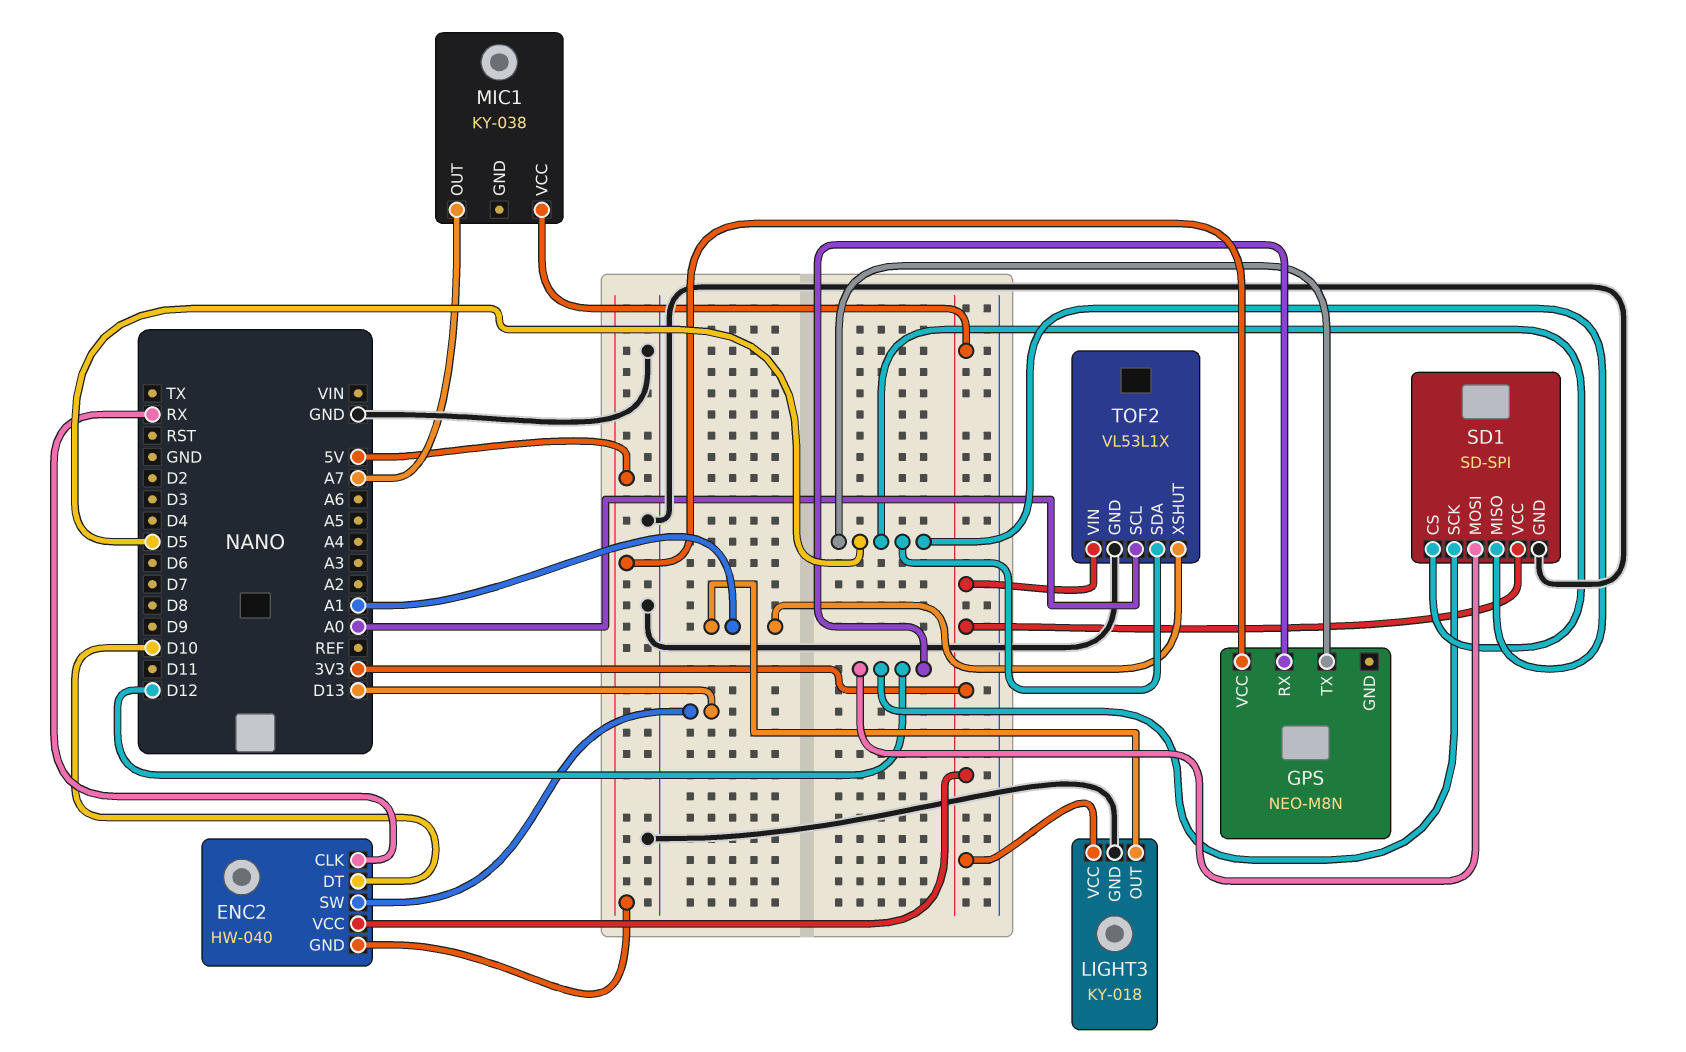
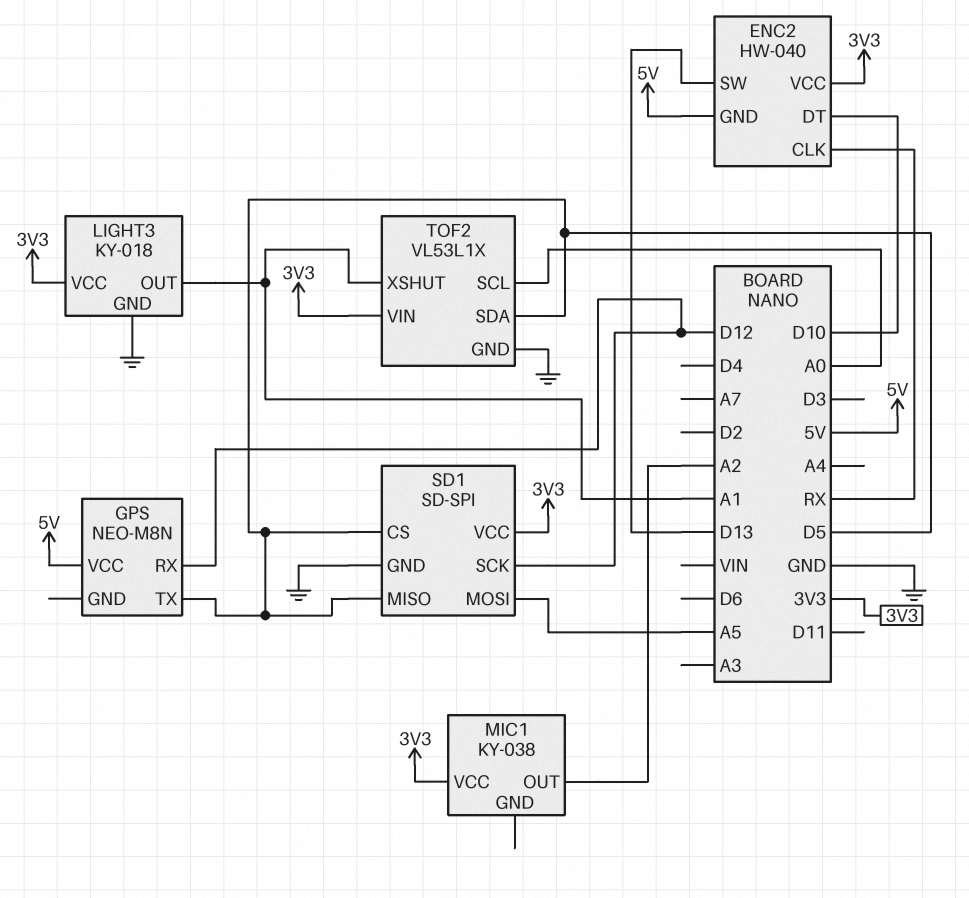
MIC1 pin OUT: A7 -> A2
SD1 pin MOSI: D12 -> A5

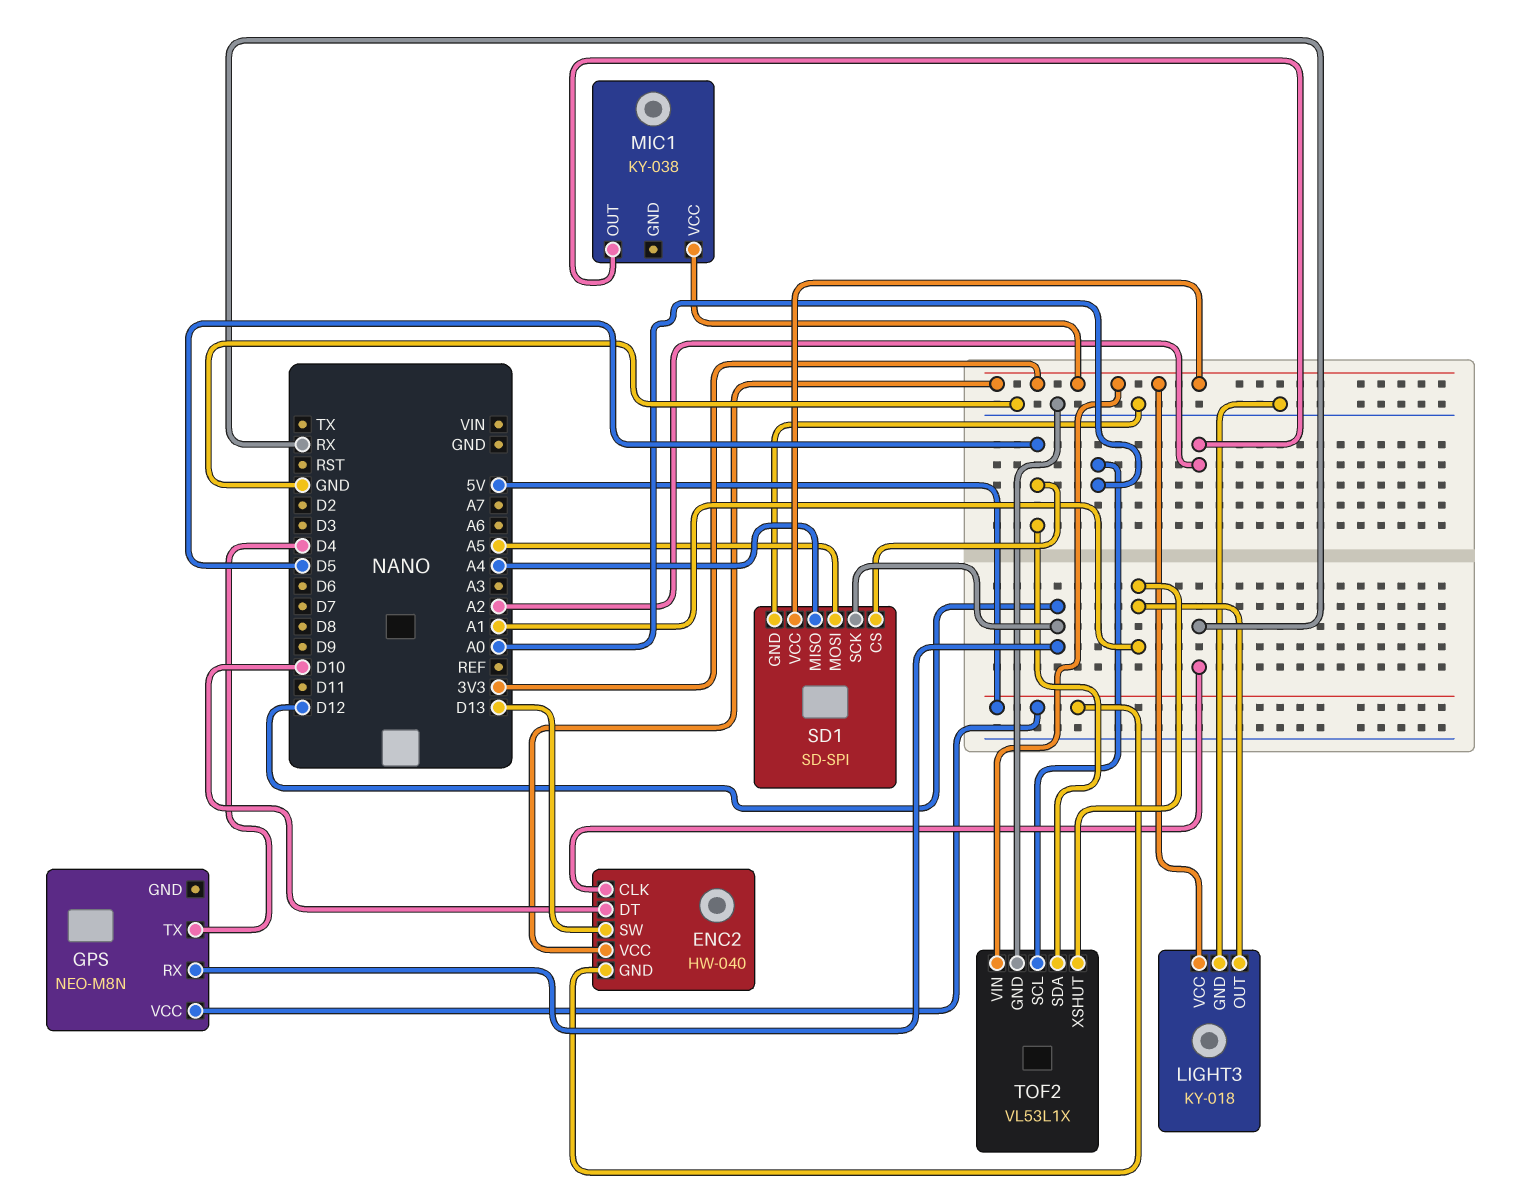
GPS pin TX: D5 -> D4
SD1 pin MISO: D5 -> A4

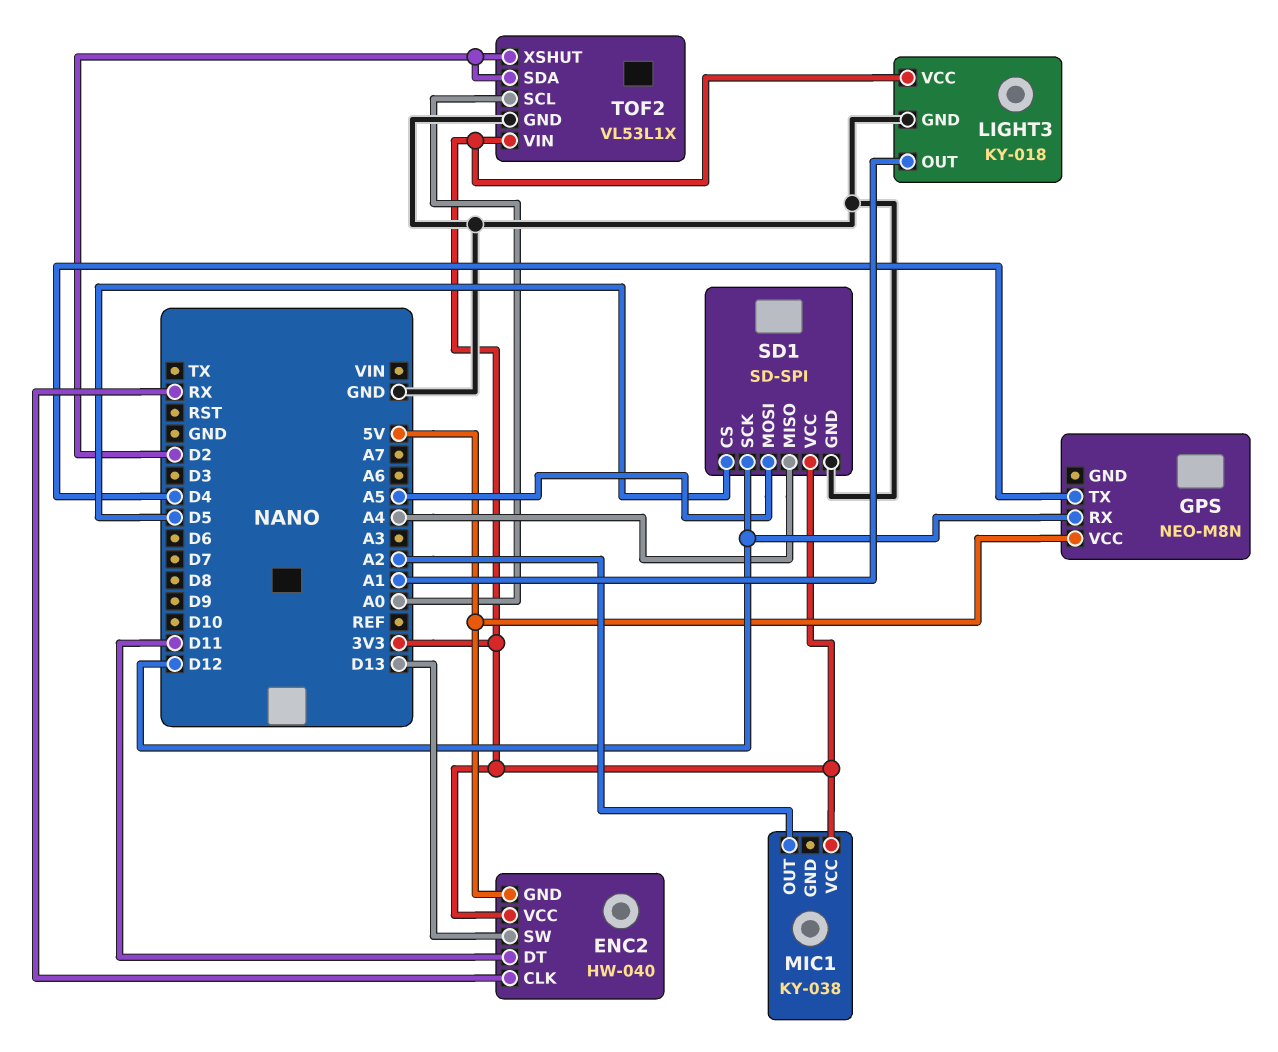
ENC2 pin DT: D10 -> D11
TOF2 pin SDA: D5 -> D2
TOF2 pin XSHUT: A1 -> D2

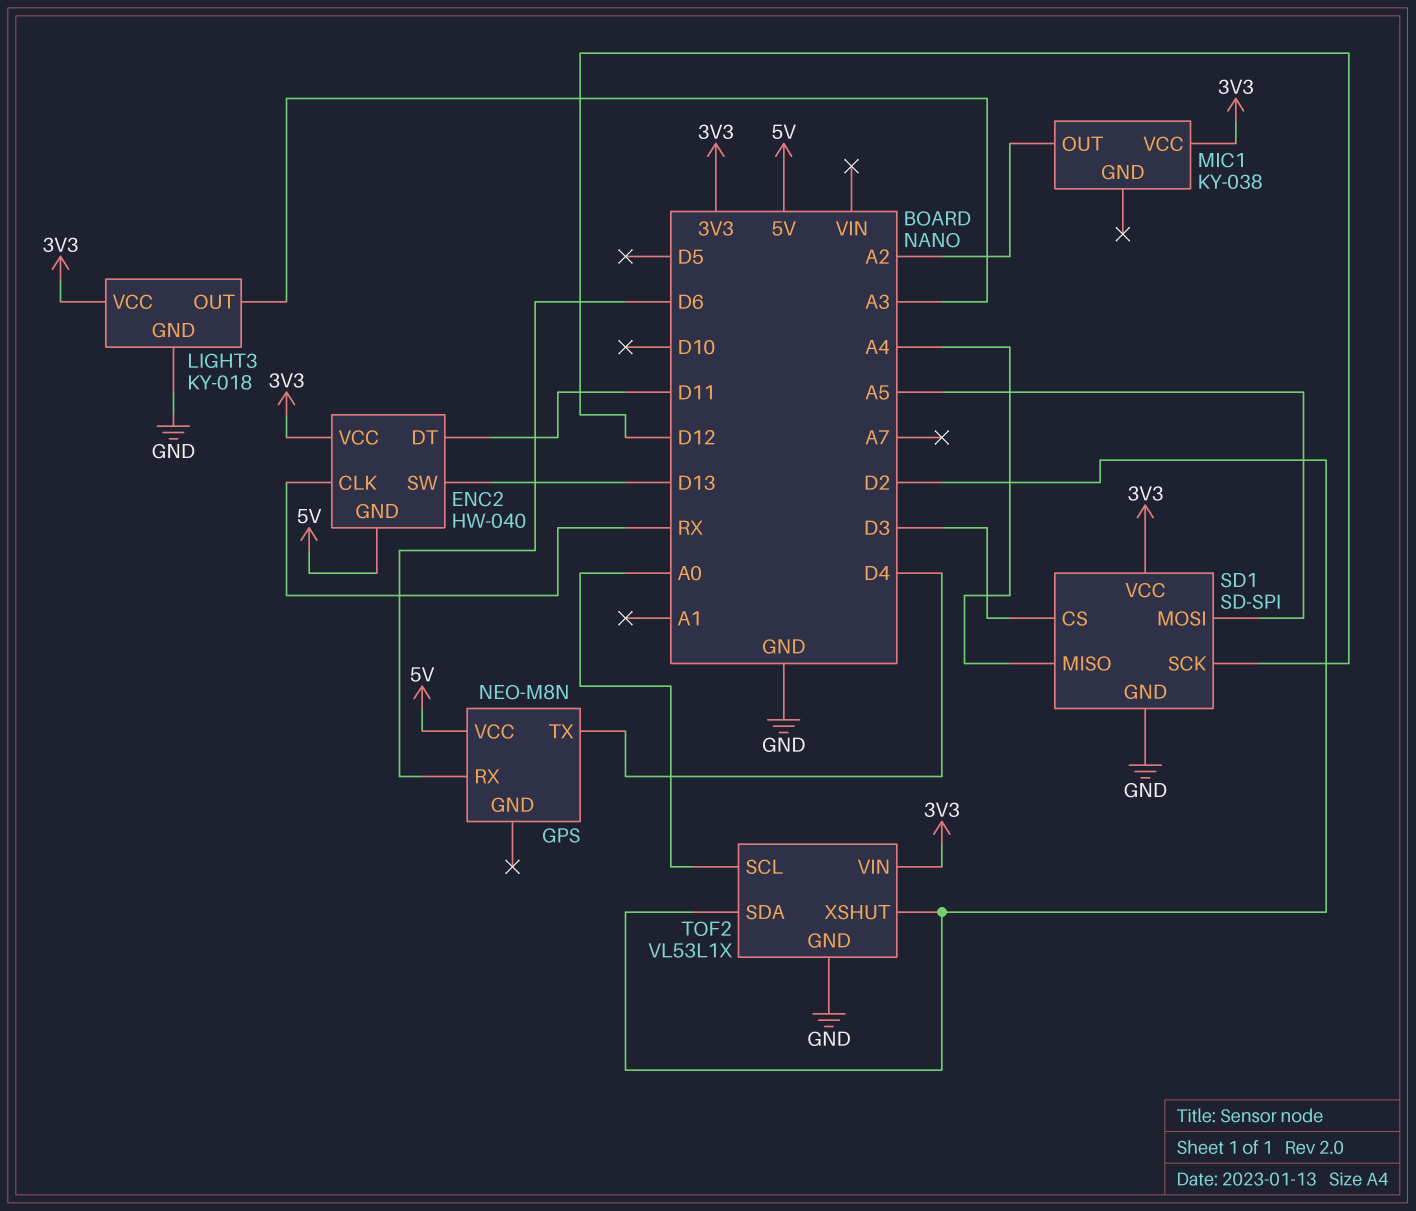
GPS pin RX: D12 -> D6
LIGHT3 pin OUT: A1 -> A3
SD1 pin CS: D5 -> D3

